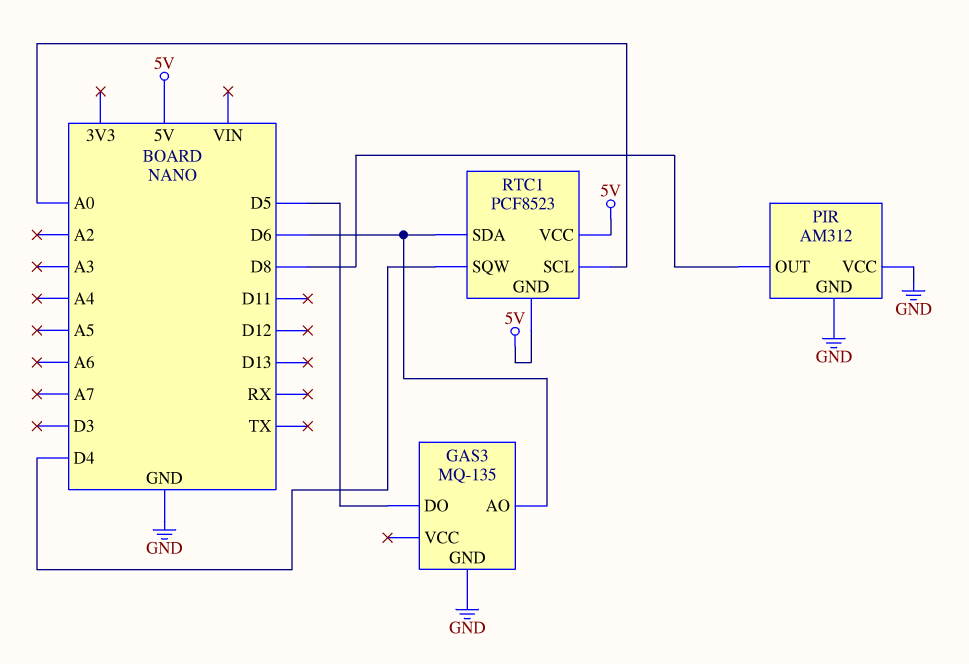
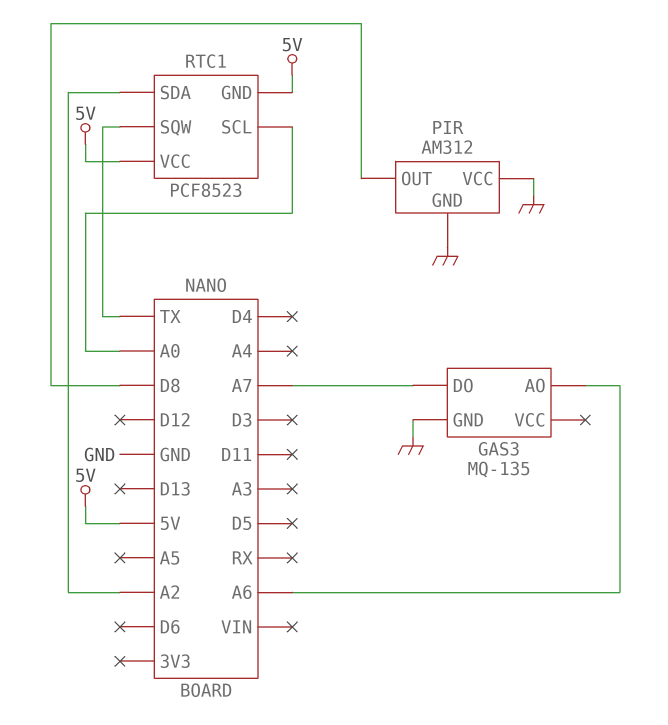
GAS3 pin AO: D6 -> A6
GAS3 pin DO: D5 -> A7
RTC1 pin SDA: D6 -> A2
RTC1 pin SQW: D4 -> TX

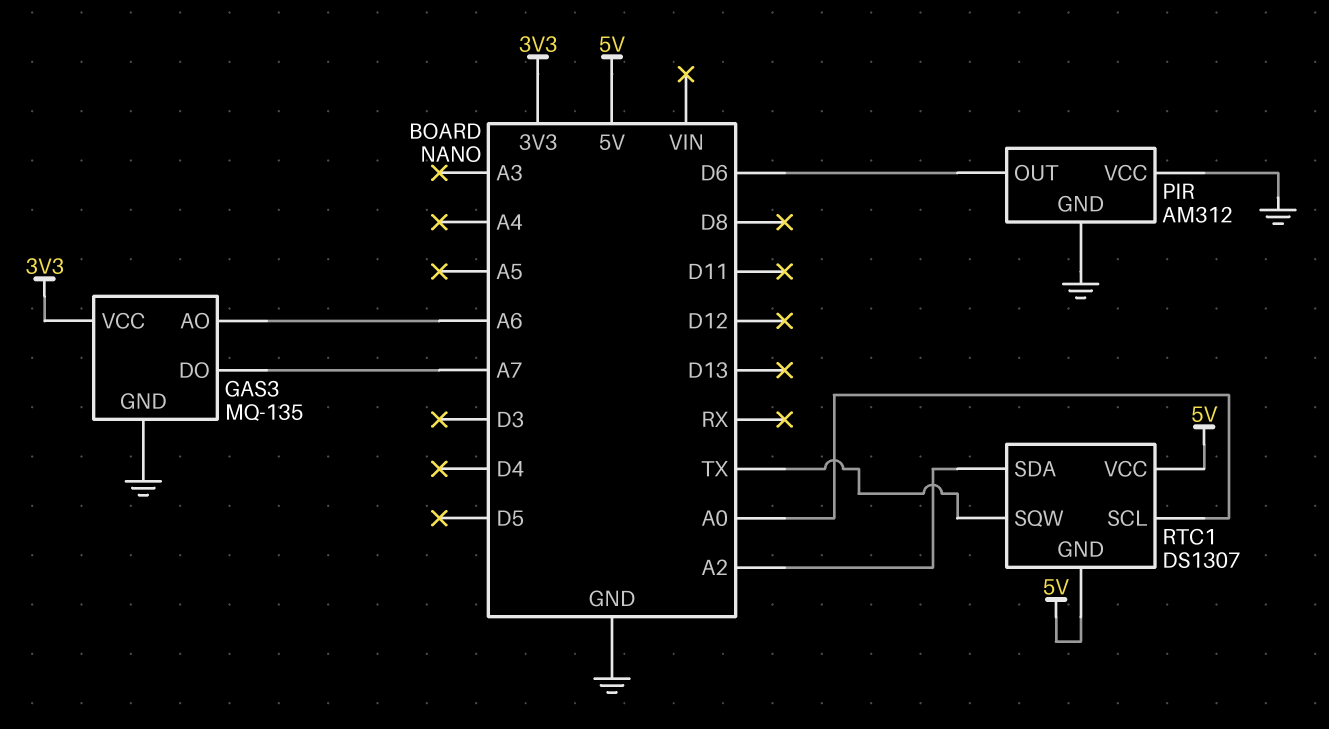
GAS3 pin VCC: none -> 3V3
PIR pin OUT: D8 -> D6
RTC1: PCF8523 -> DS1307

